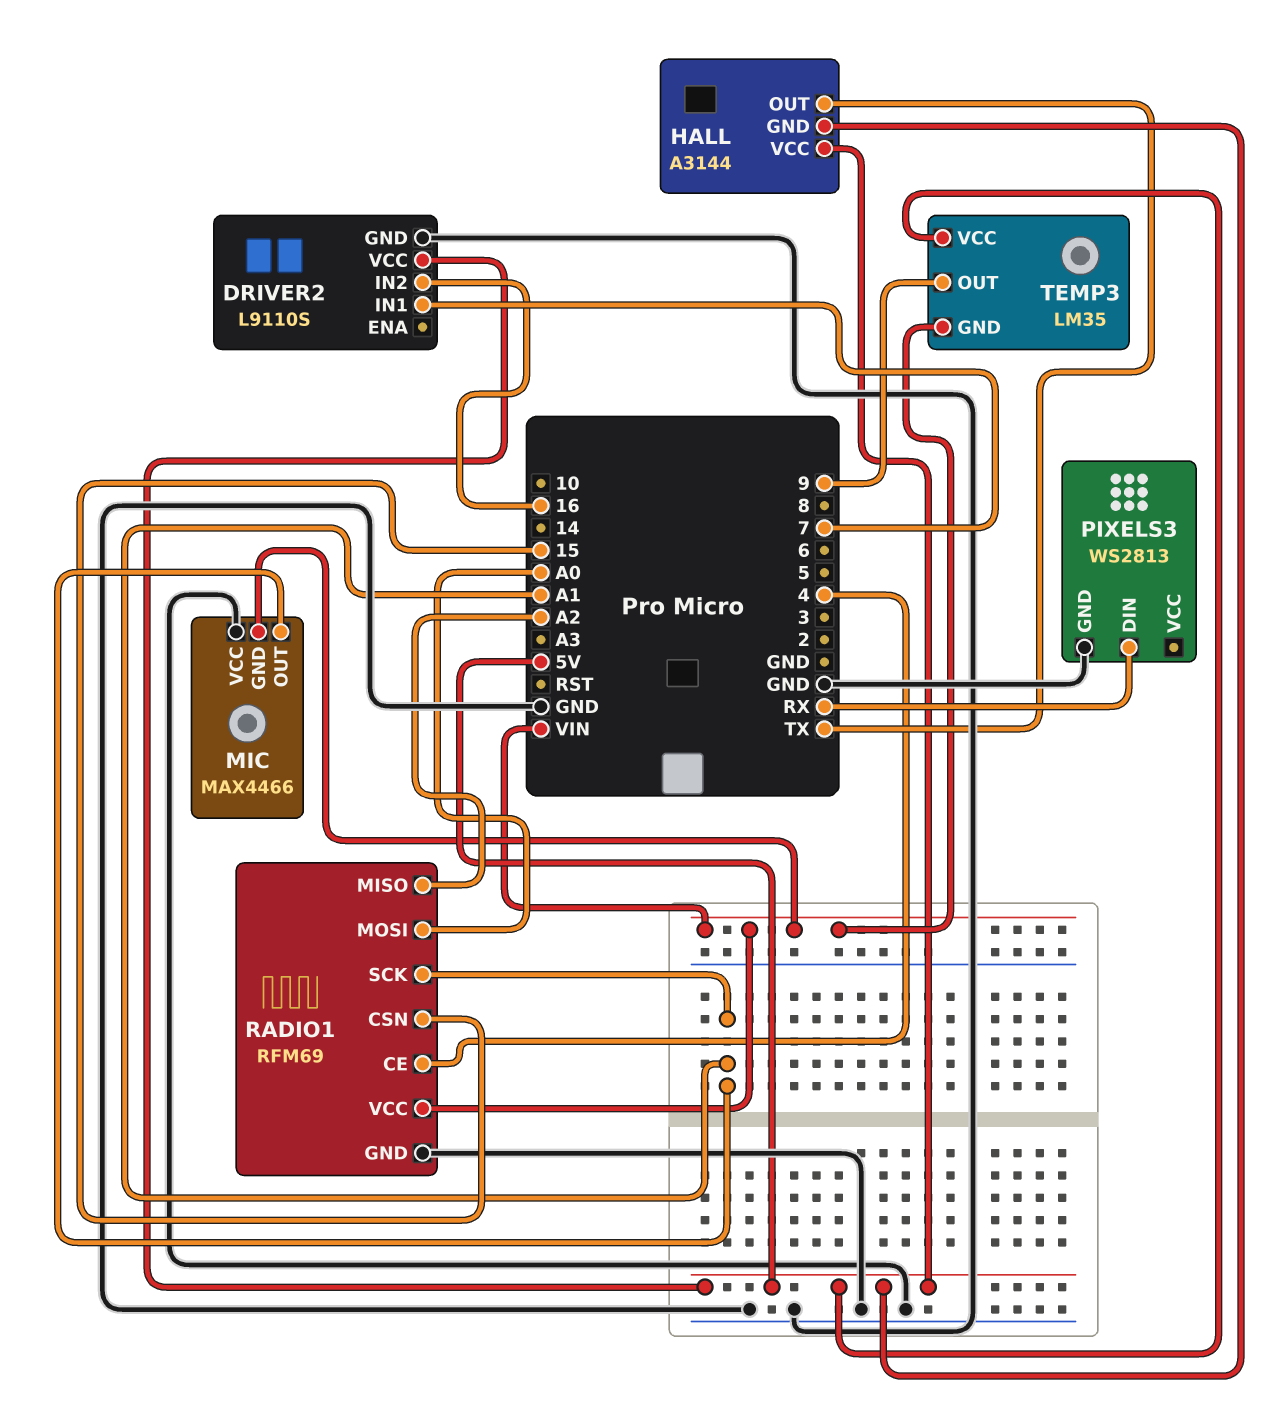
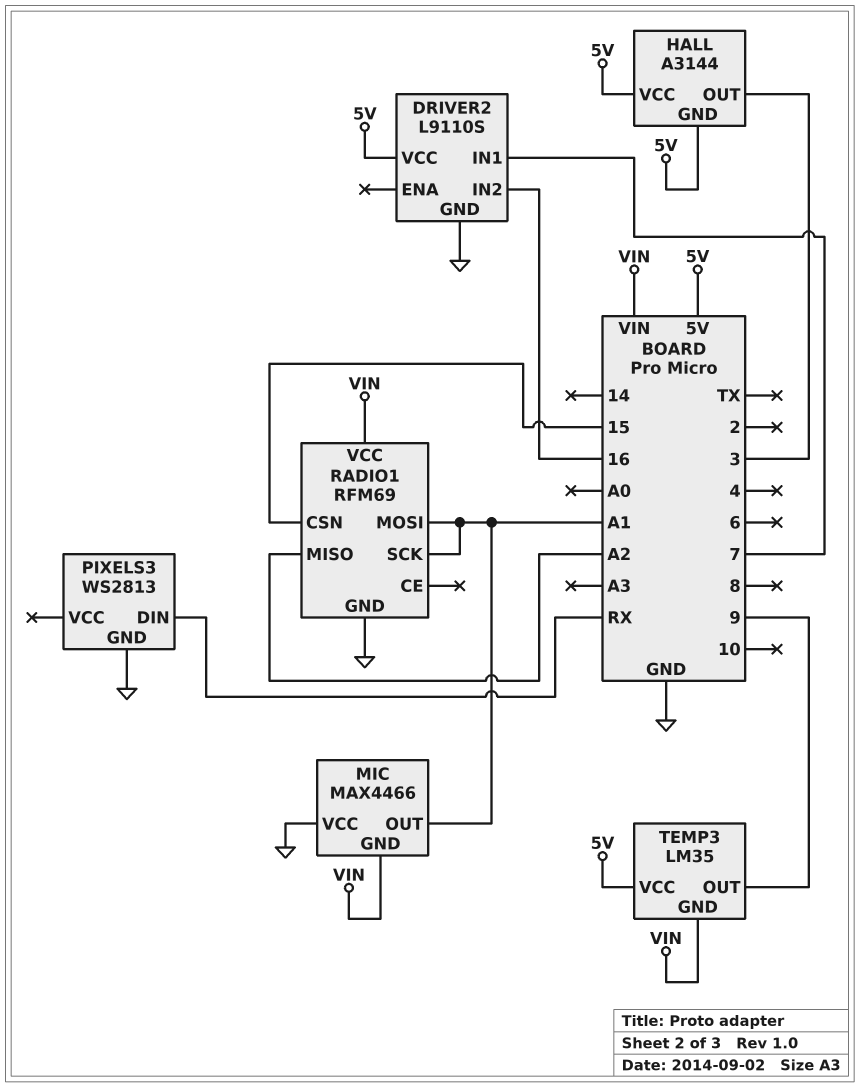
HALL pin OUT: TX -> 3
RADIO1 pin CE: 4 -> none
RADIO1 pin MOSI: A0 -> A1

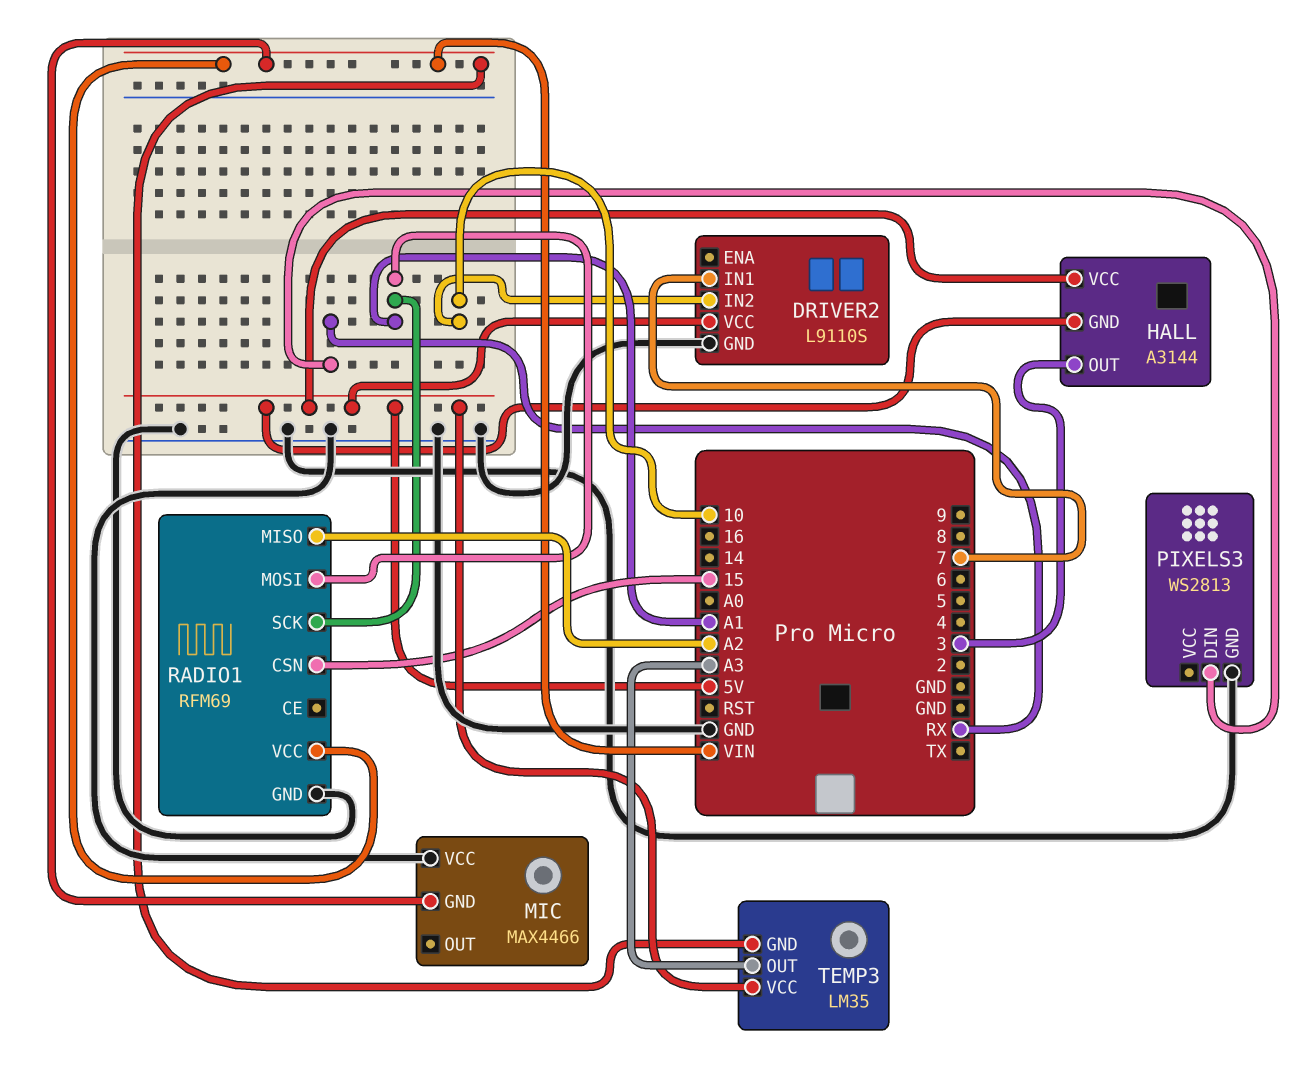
DRIVER2 pin IN2: 16 -> 10
MIC pin OUT: A1 -> none
TEMP3 pin OUT: 9 -> A3

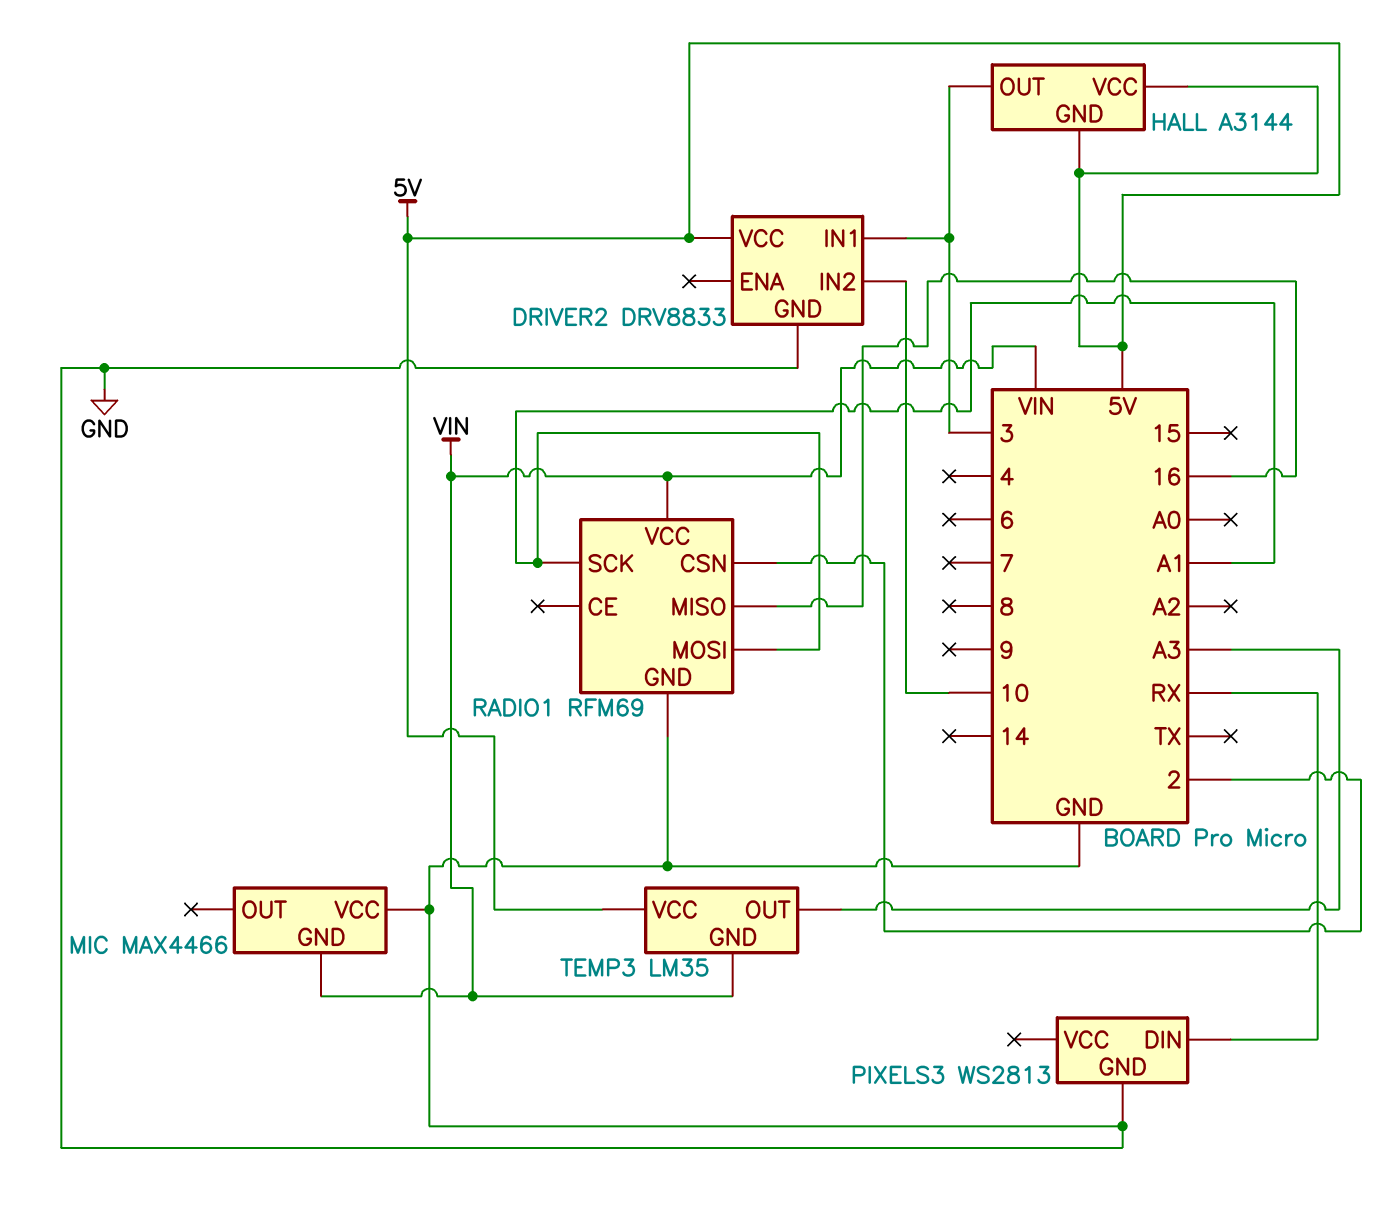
DRIVER2: L9110S -> DRV8833
DRIVER2 pin IN1: 7 -> 3
RADIO1 pin CSN: 15 -> 2
RADIO1 pin MISO: A2 -> 16

